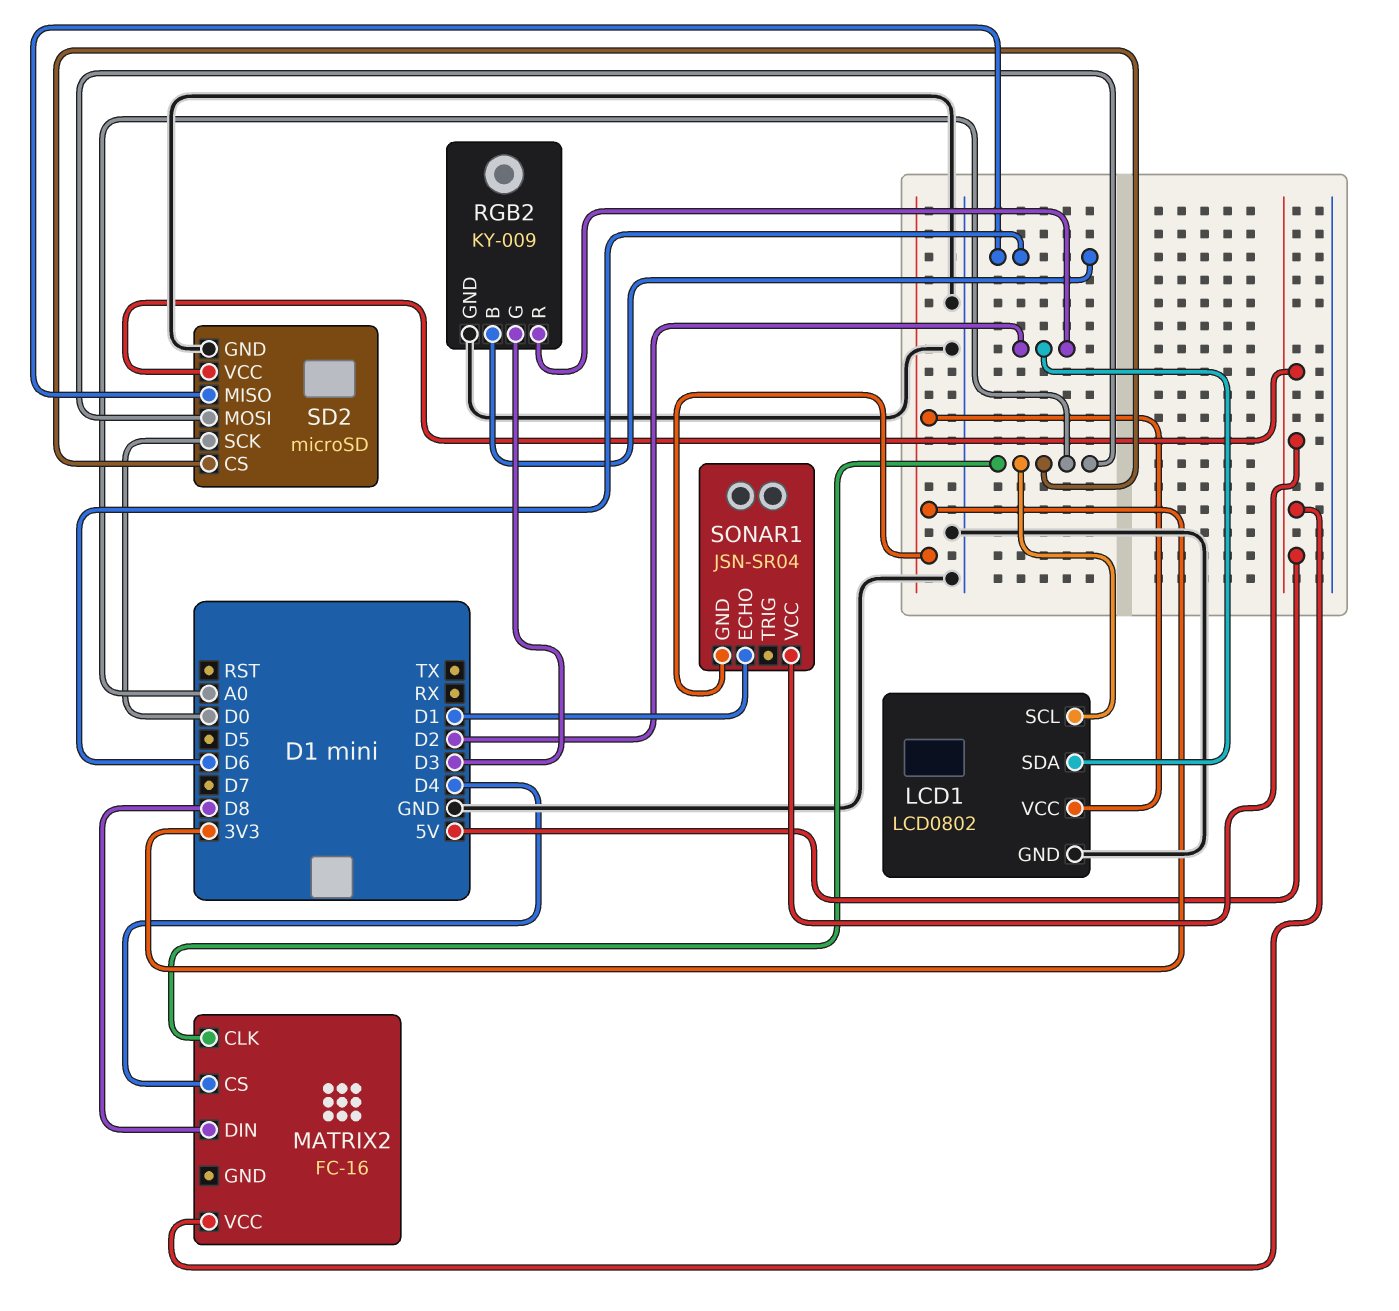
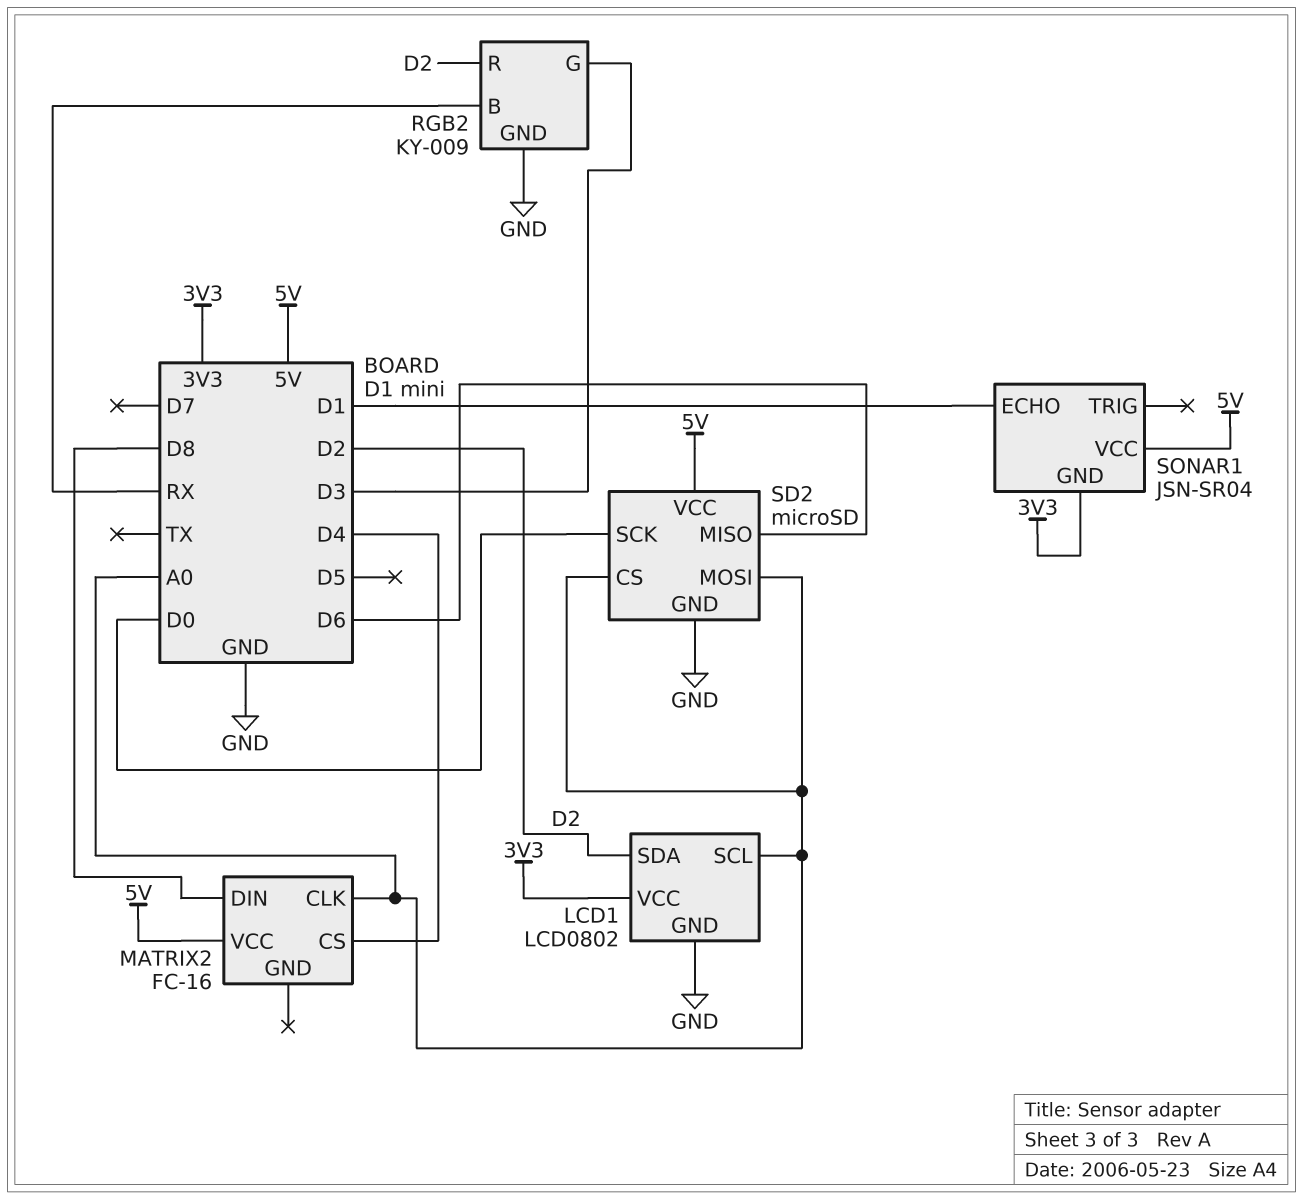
RGB2 pin B: D6 -> RX

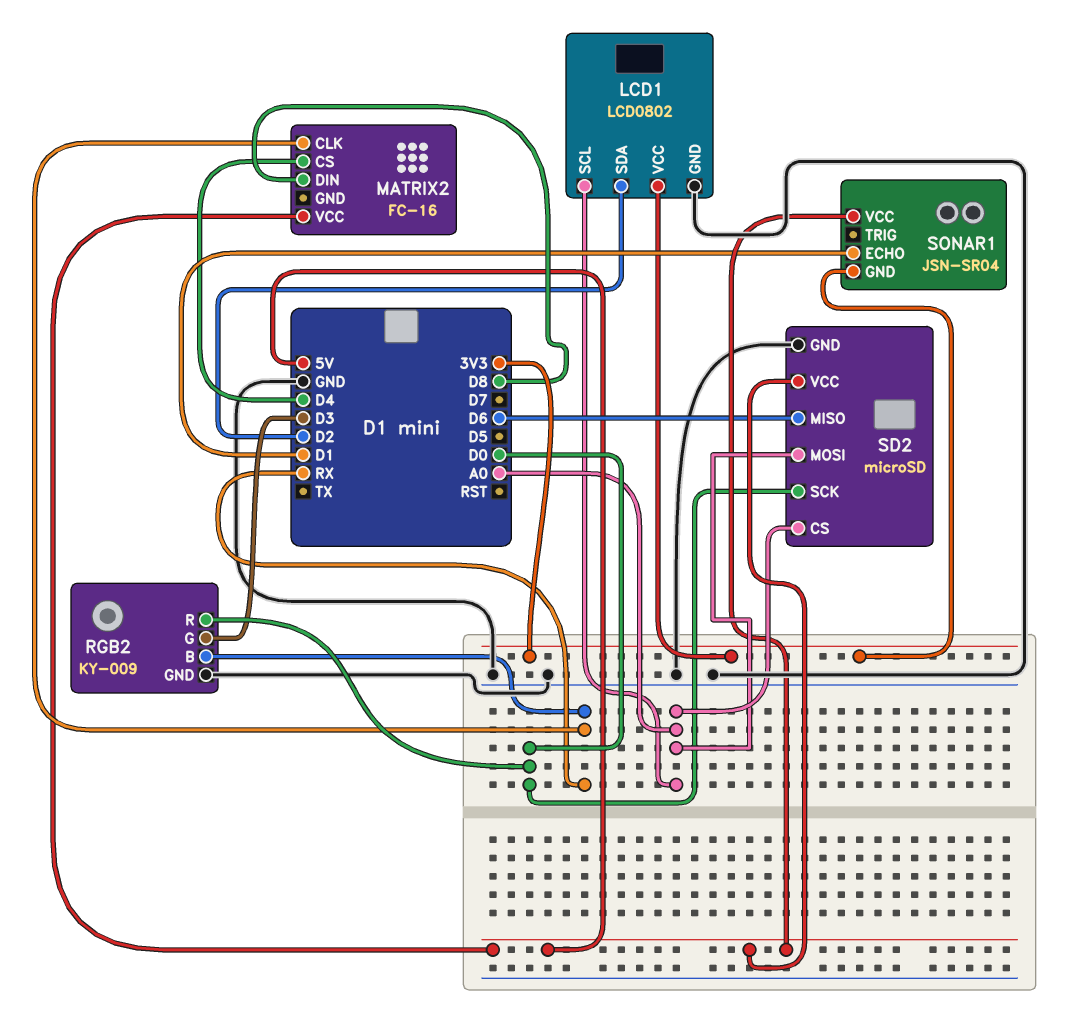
MATRIX2 pin CLK: A0 -> RX
RGB2 pin R: D2 -> D0

